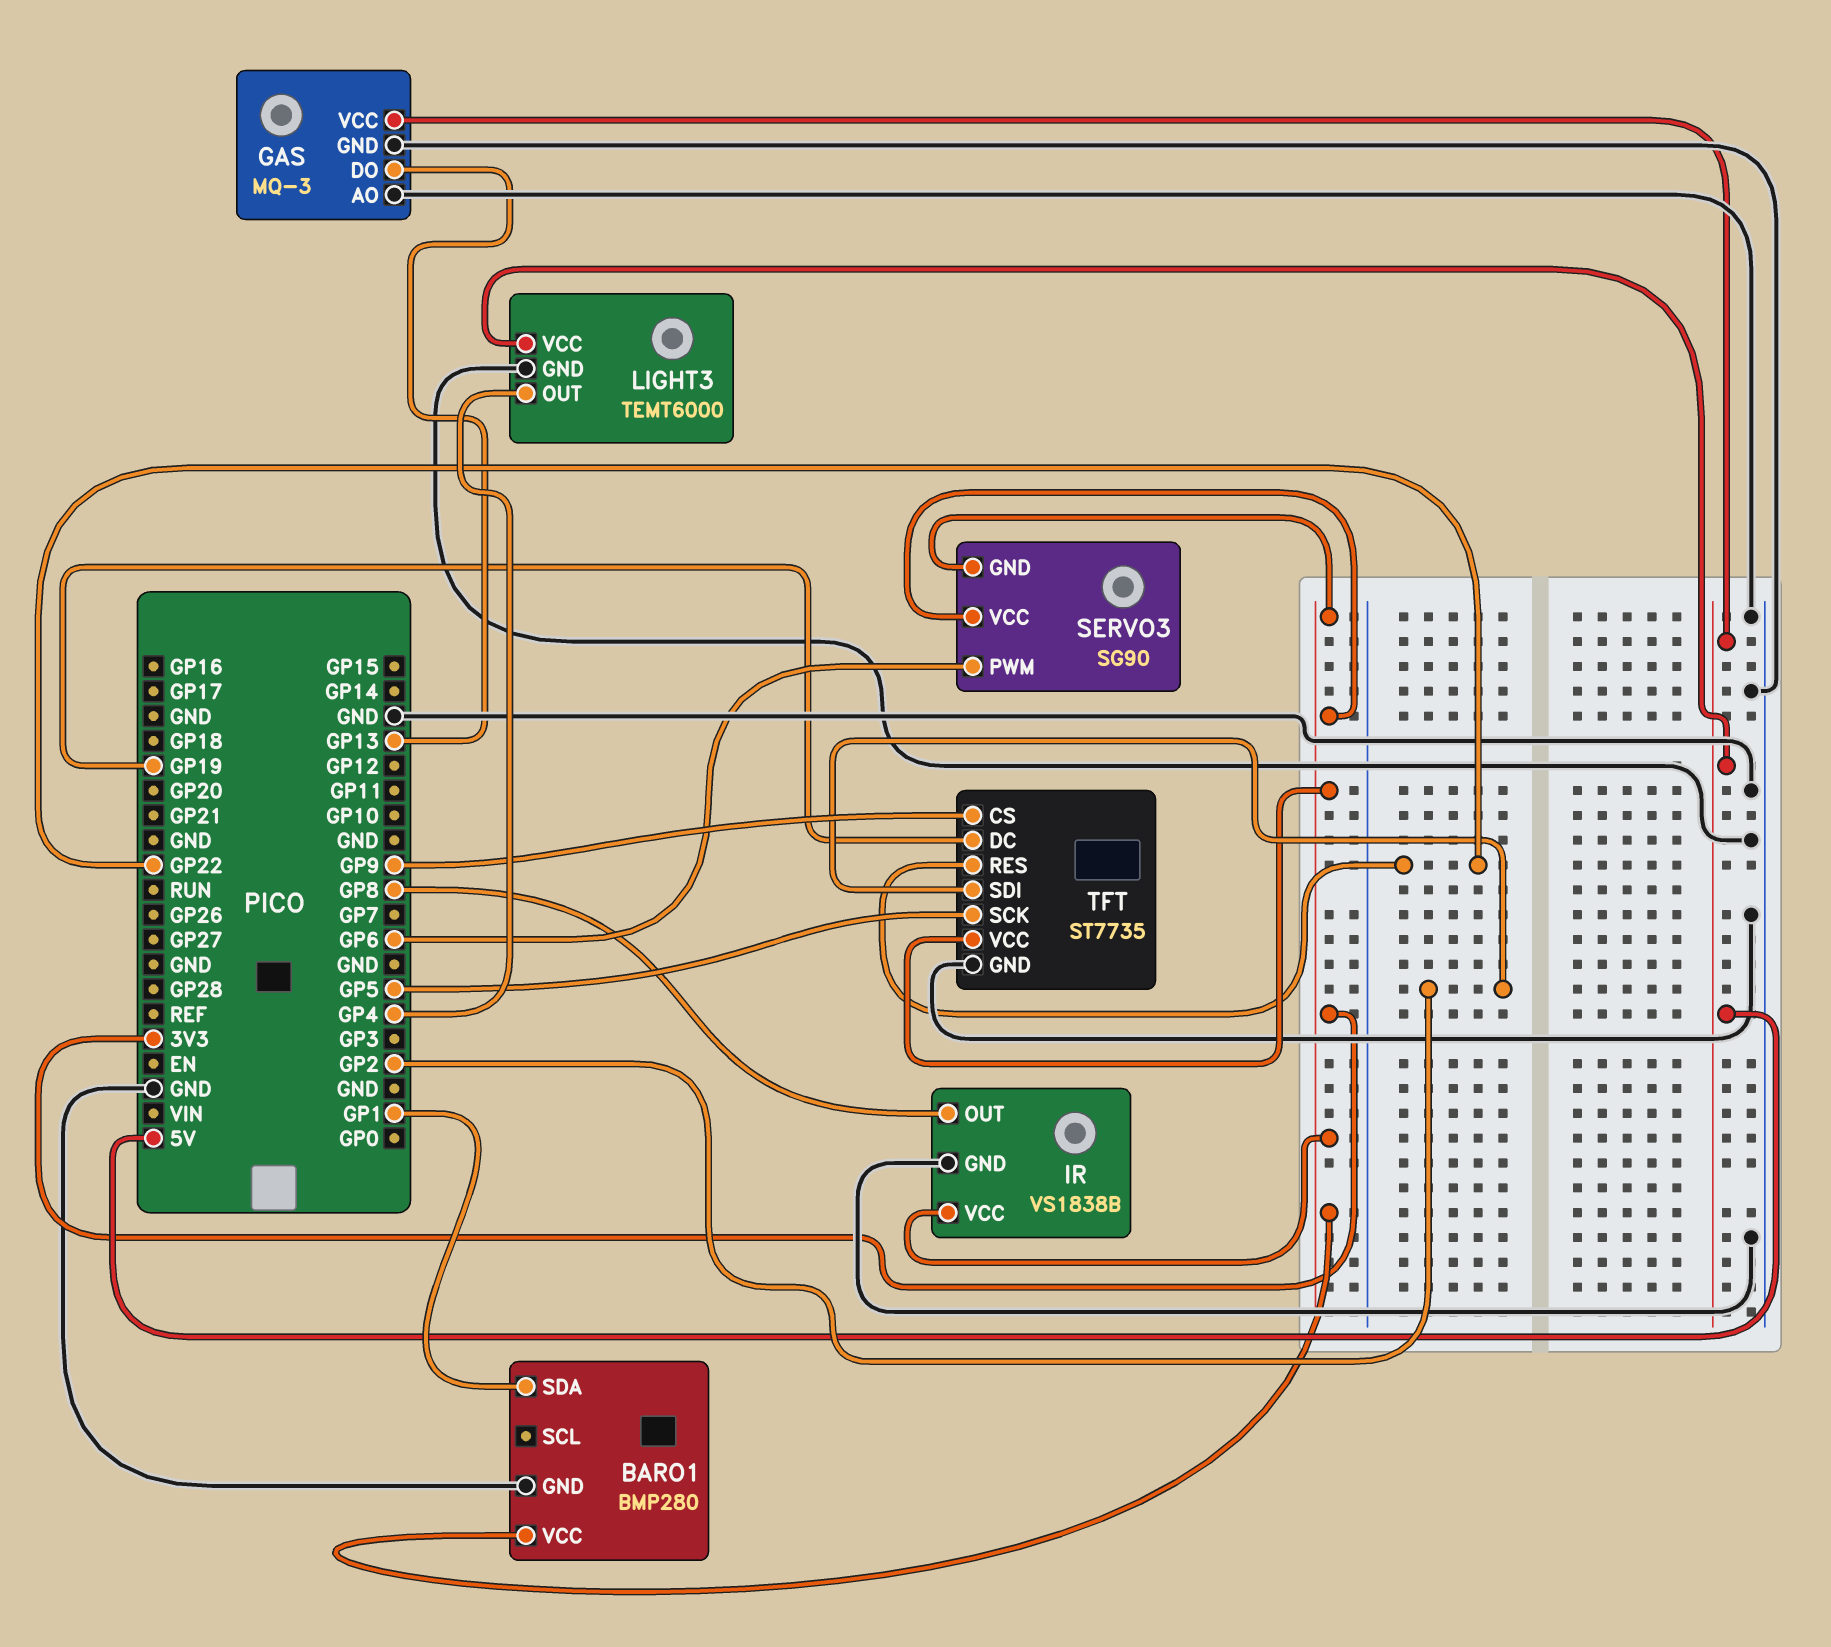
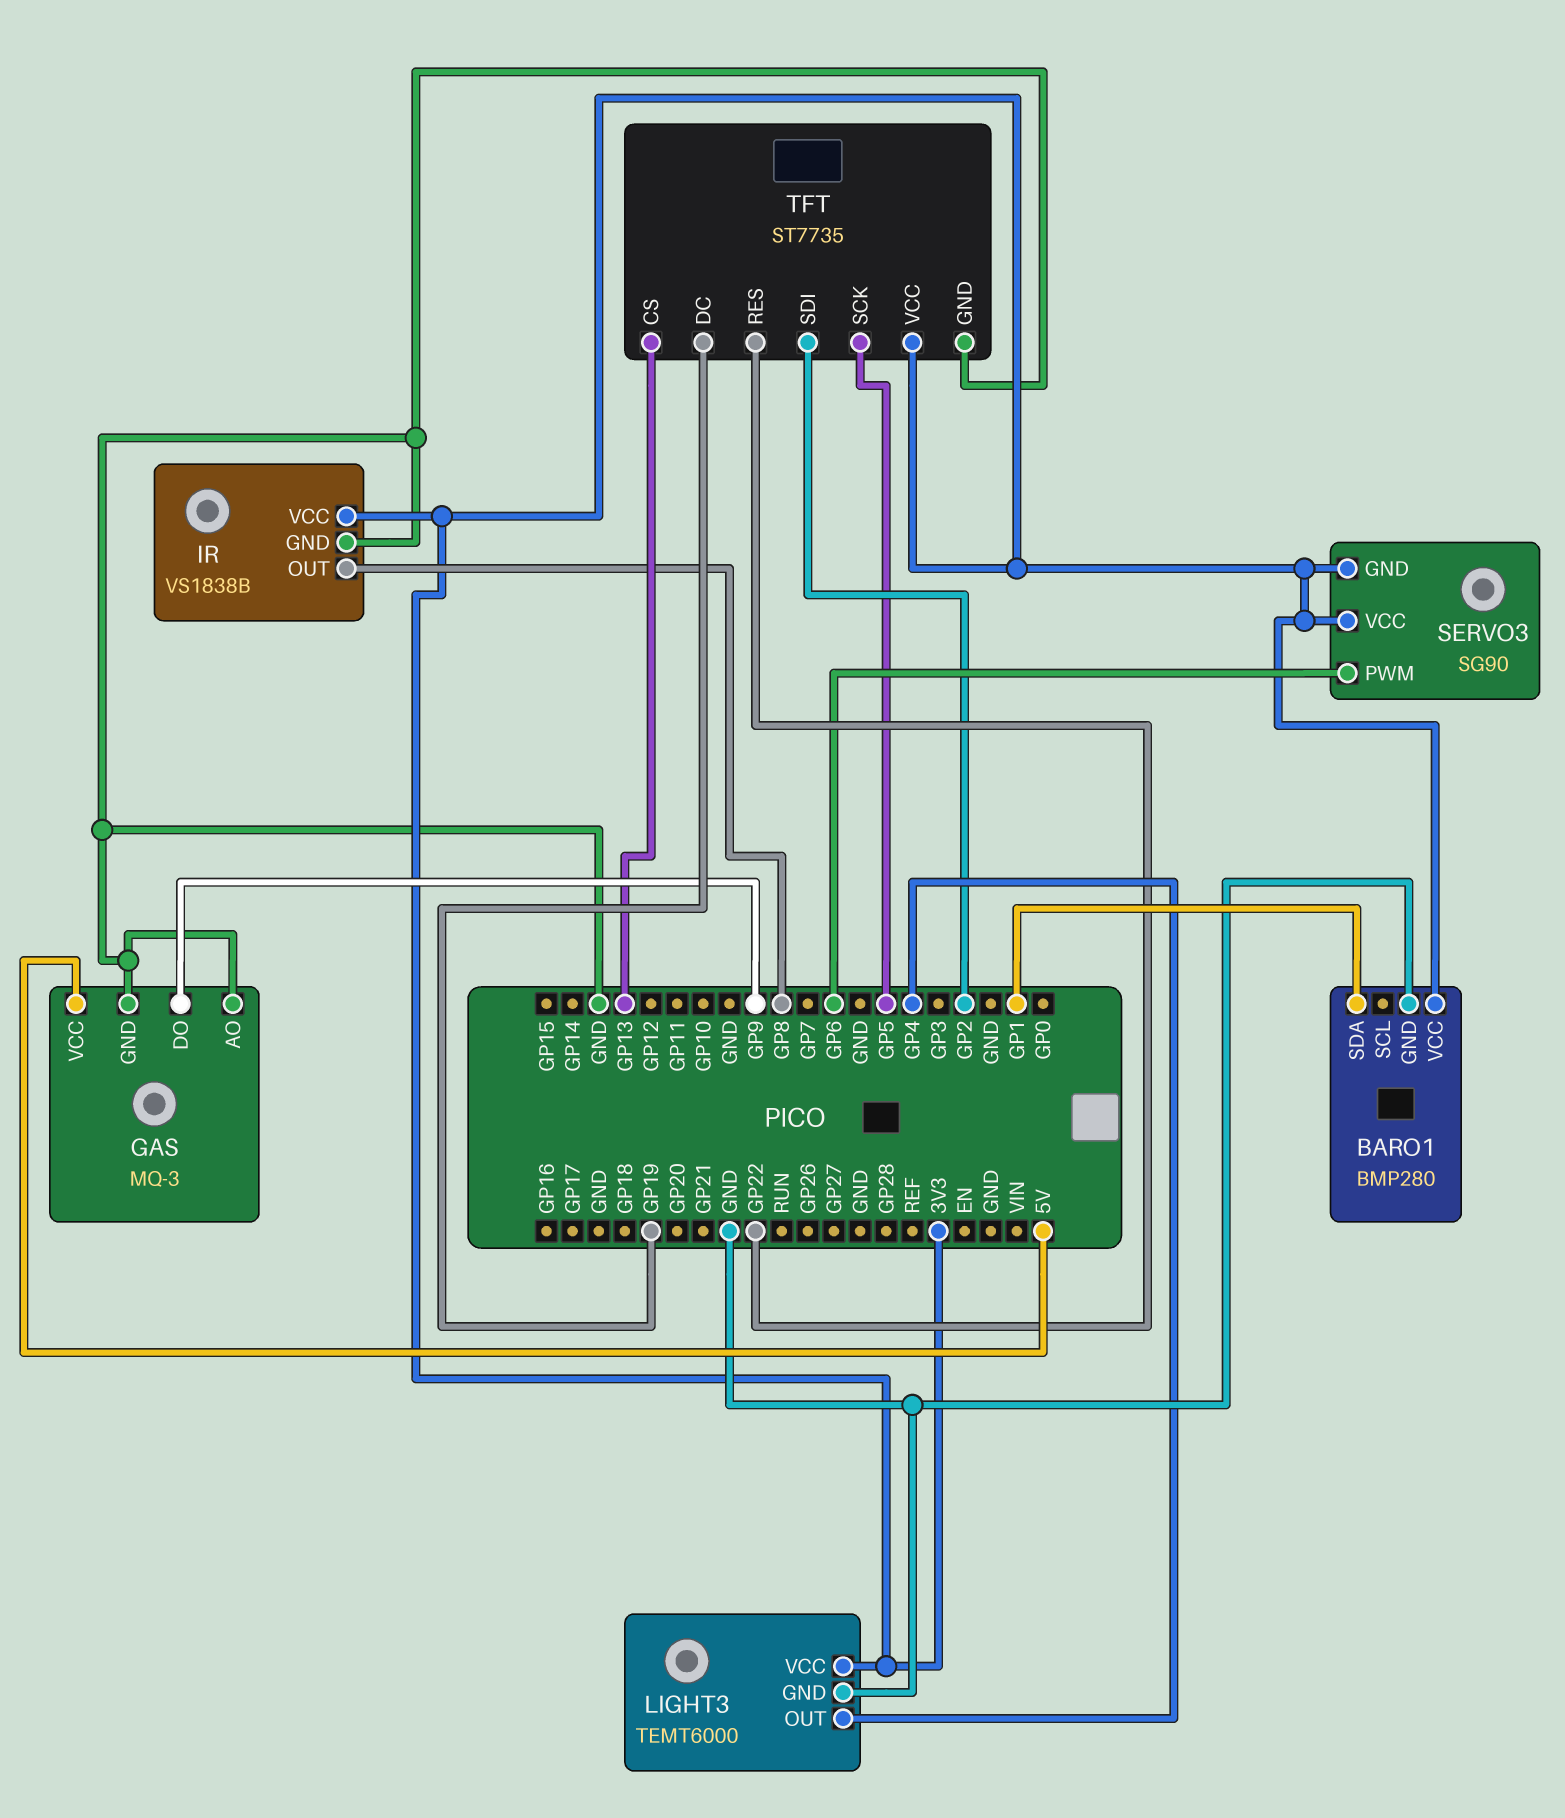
GAS pin DO: GP13 -> GP9
LIGHT3 pin VCC: 5V -> 3V3
TFT pin CS: GP9 -> GP13

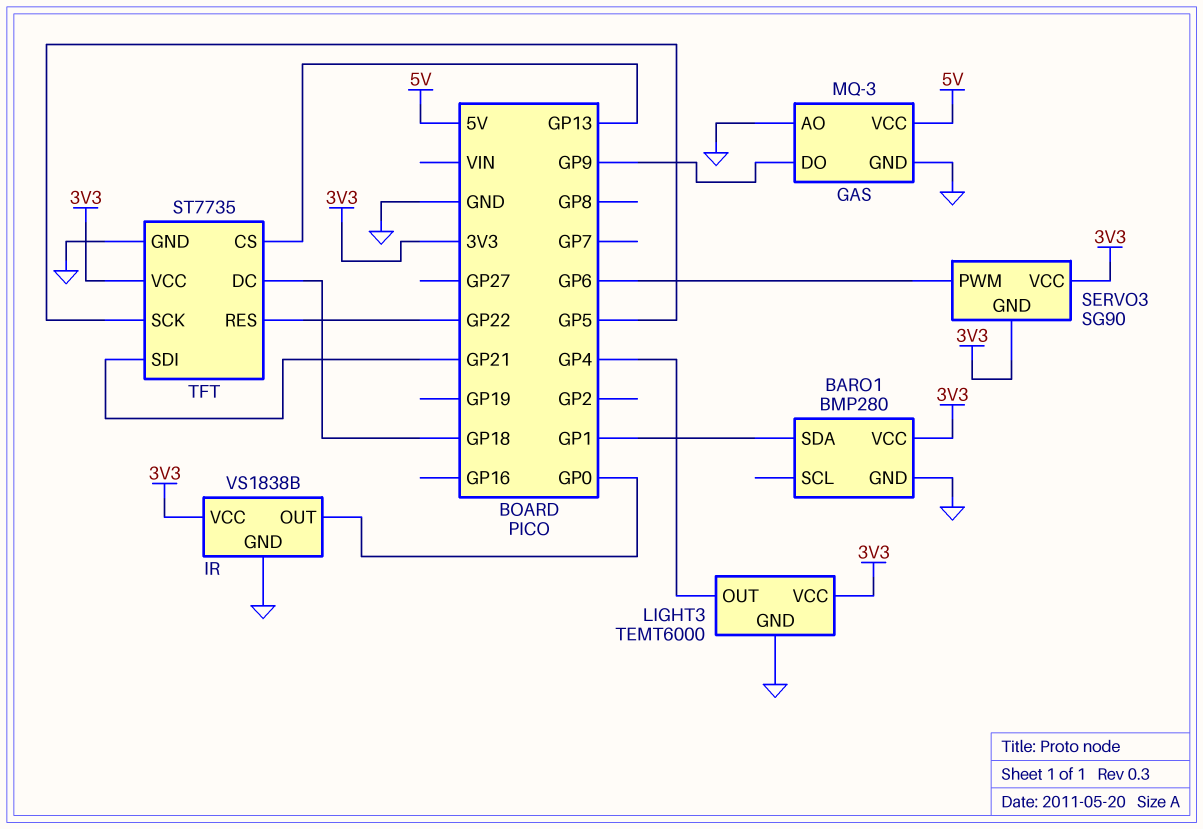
IR pin OUT: GP8 -> GP0
TFT pin DC: GP19 -> GP18
TFT pin SDI: GP2 -> GP21

